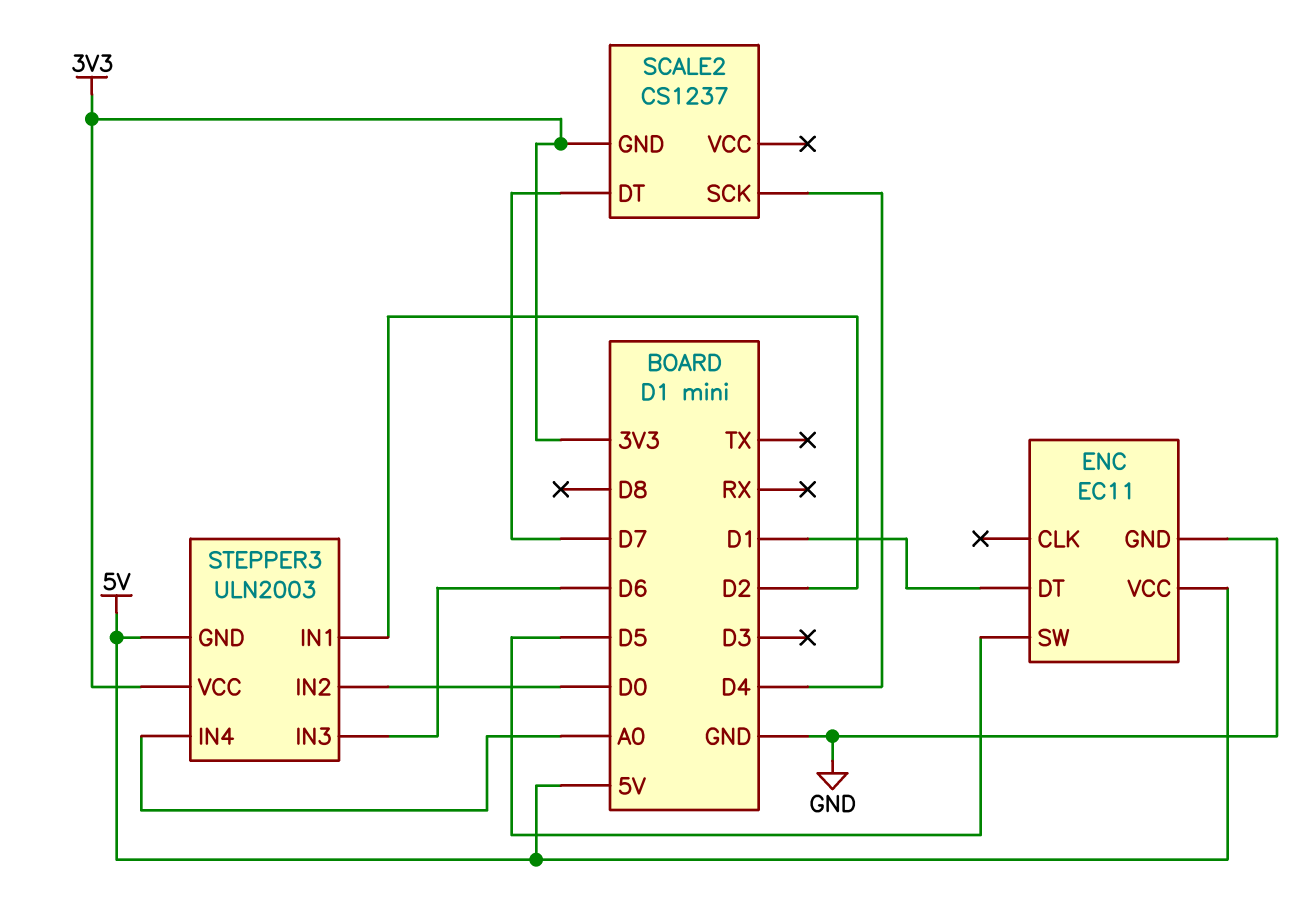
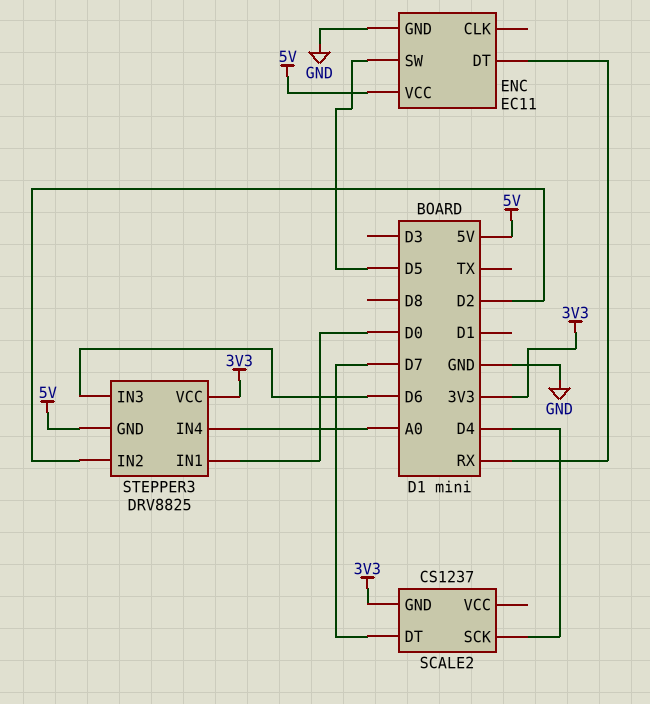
ENC pin DT: D1 -> RX
STEPPER3: ULN2003 -> DRV8825
STEPPER3 pin IN1: D2 -> D0
STEPPER3 pin IN2: D0 -> D2

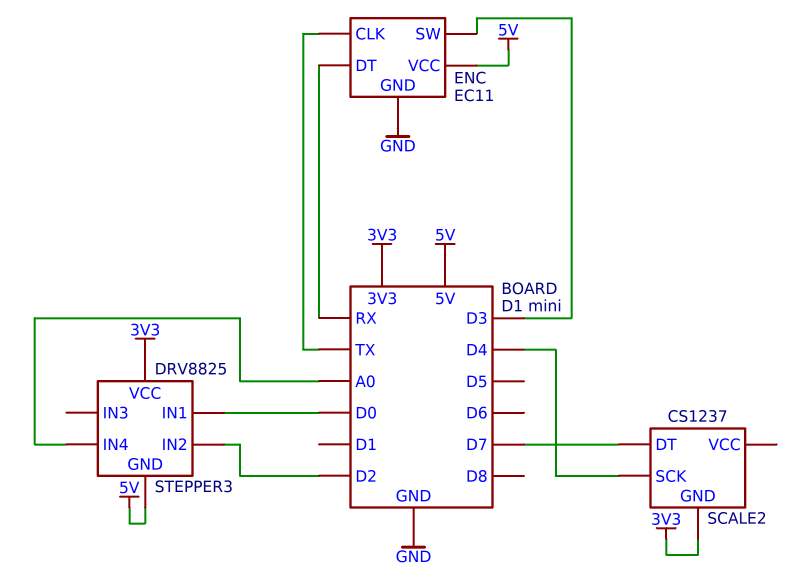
ENC pin CLK: none -> TX
ENC pin SW: D5 -> D3
STEPPER3 pin IN3: D6 -> none

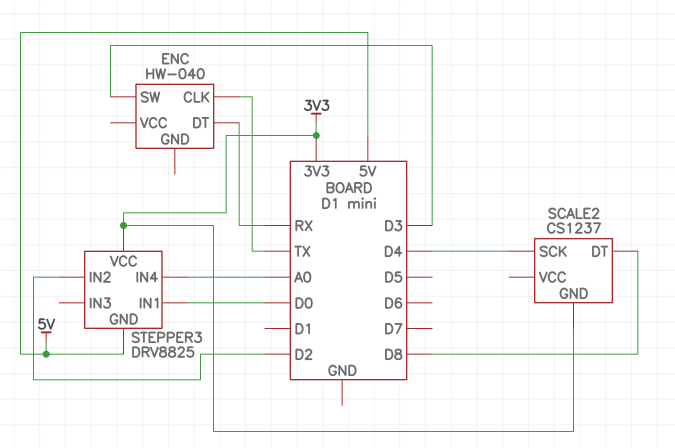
ENC: EC11 -> HW-040
ENC pin GND: GND -> none
ENC pin VCC: 5V -> none
SCALE2 pin DT: D7 -> D8

